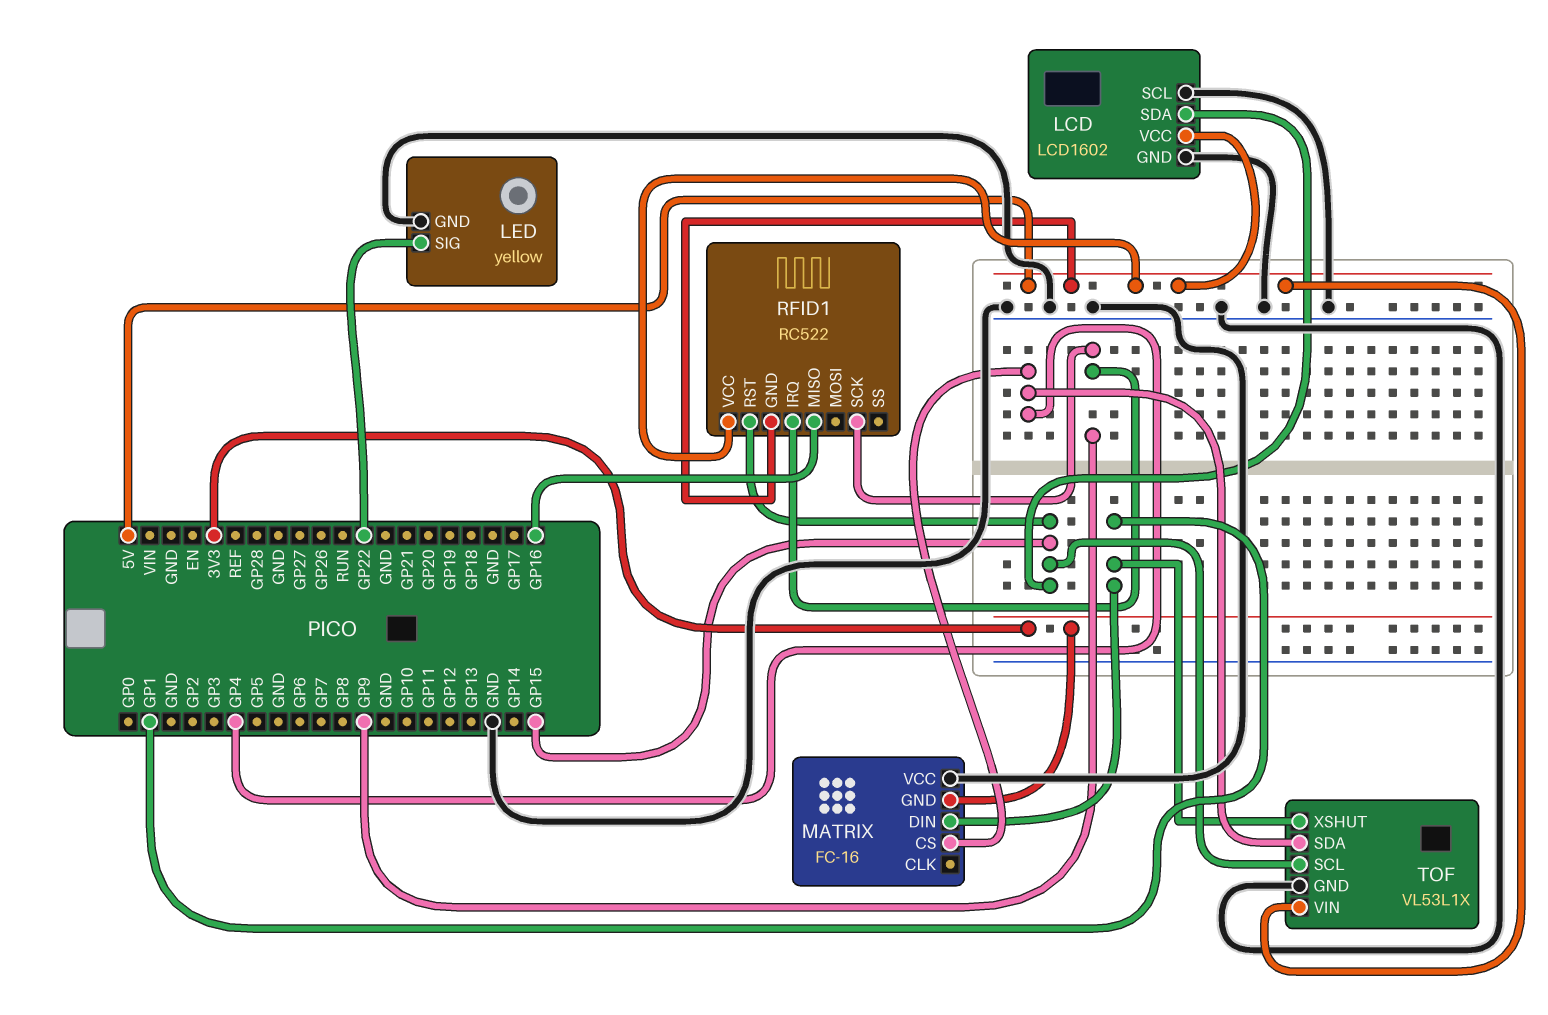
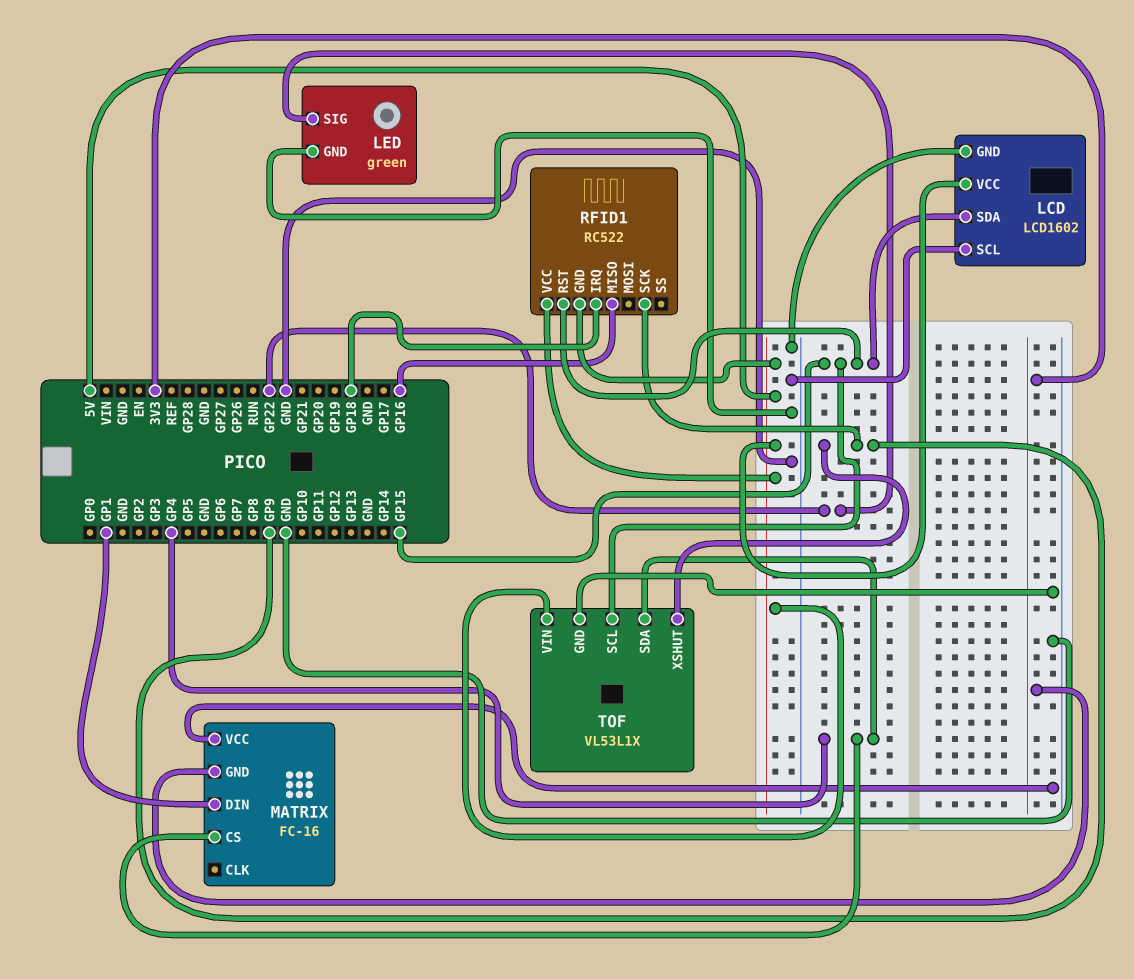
LED: yellow -> green
RFID1 pin IRQ: GP9 -> GP18
TOF pin XSHUT: GP1 -> GP9

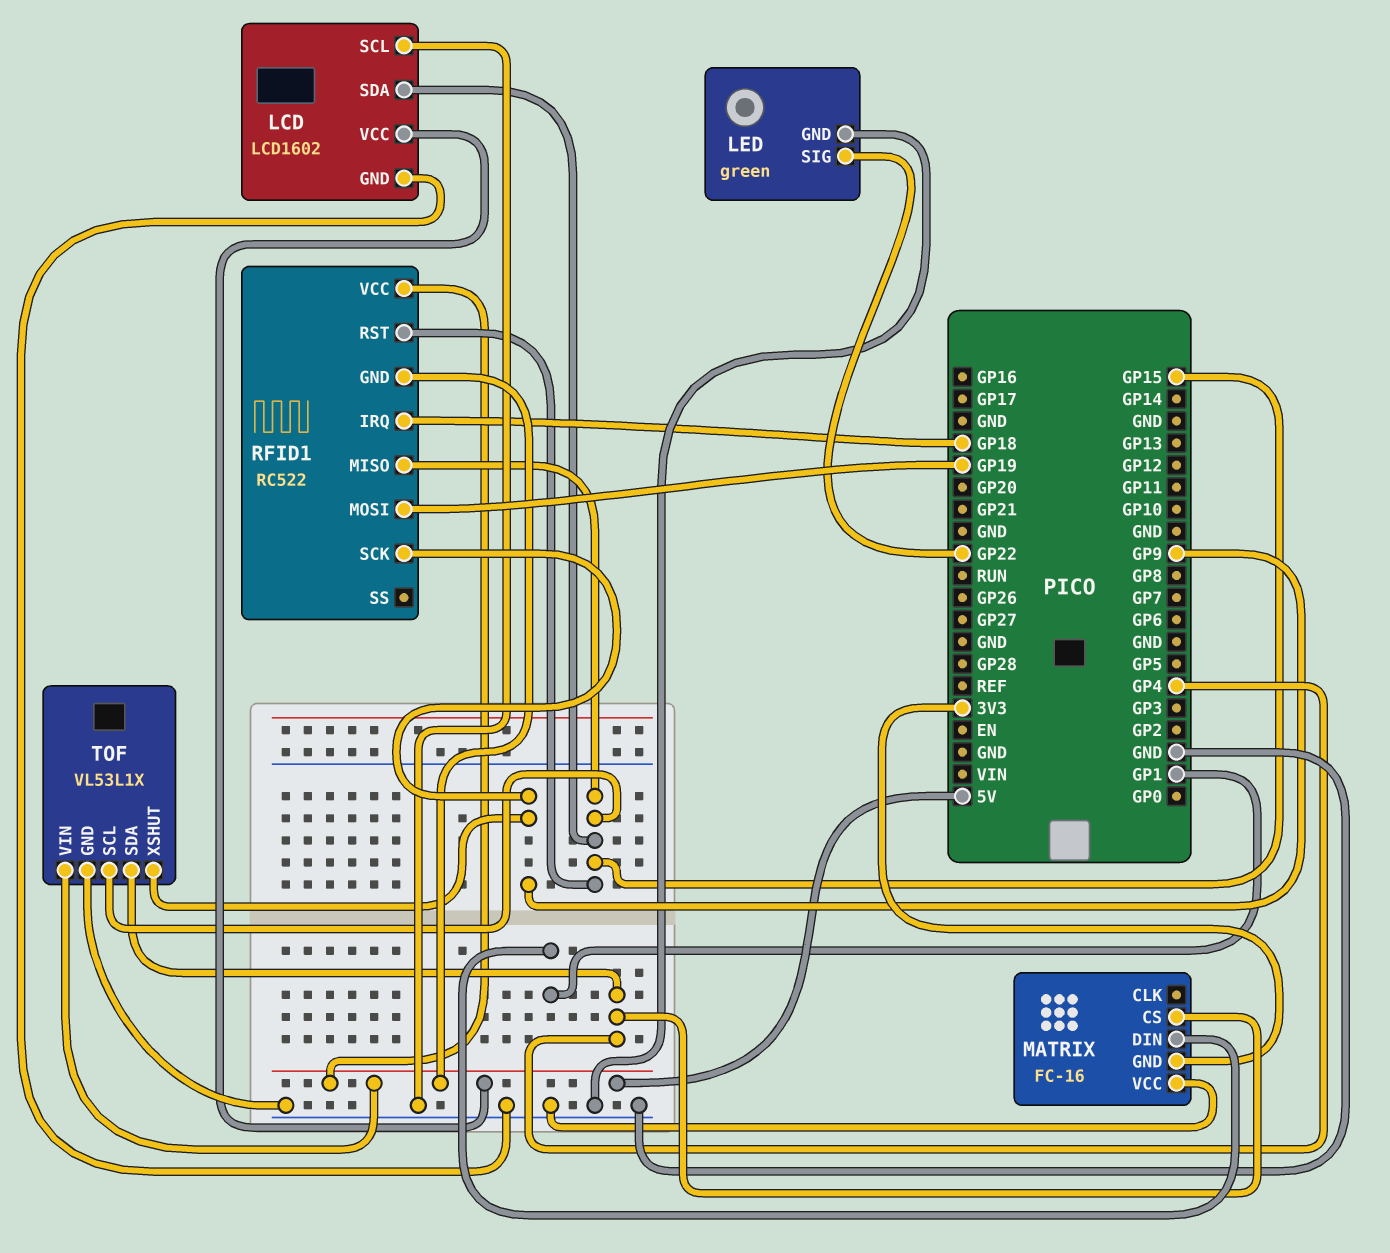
RFID1 pin MISO: GP16 -> GP15
RFID1 pin MOSI: none -> GP19

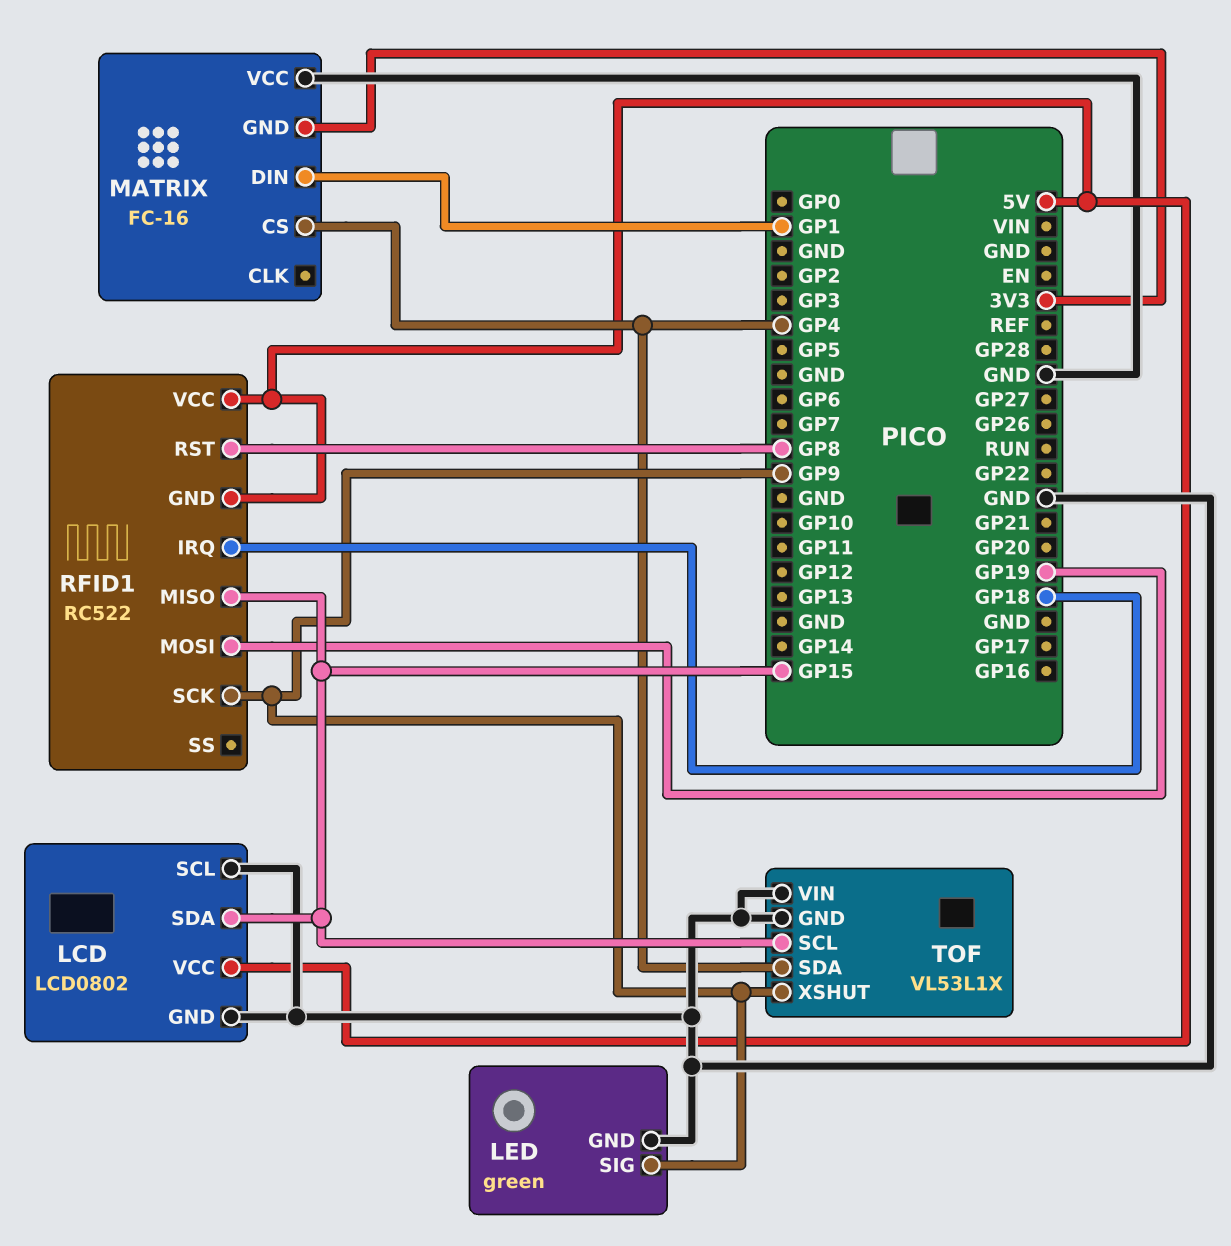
LCD: LCD1602 -> LCD0802
LED pin SIG: GP22 -> GP9
RFID1 pin RST: GP15 -> GP8
TOF pin VIN: 5V -> GND

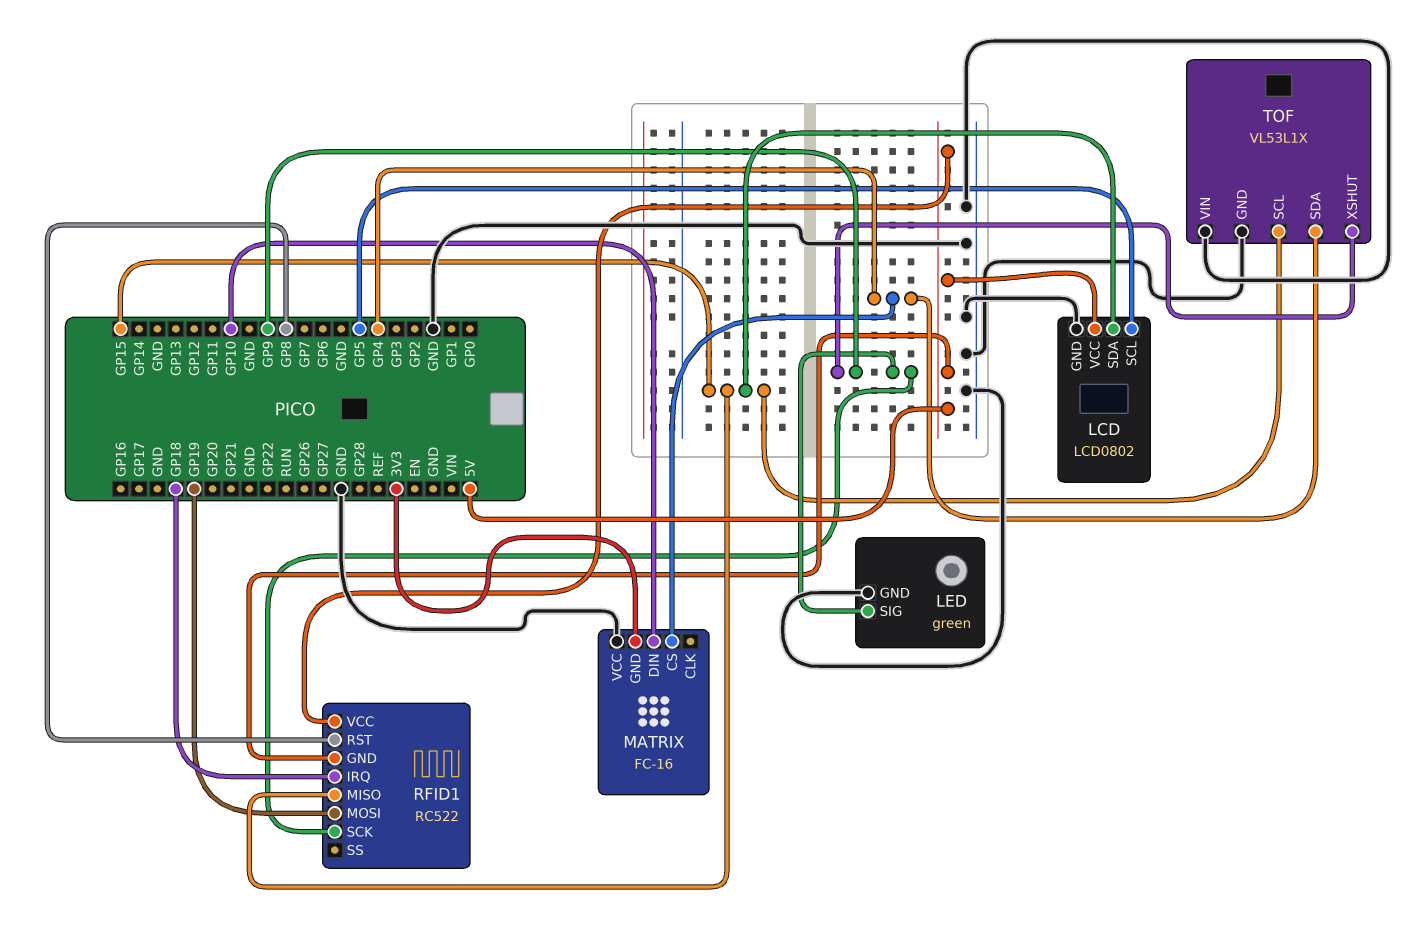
LCD pin SCL: GND -> GP5
MATRIX pin DIN: GP1 -> GP10

